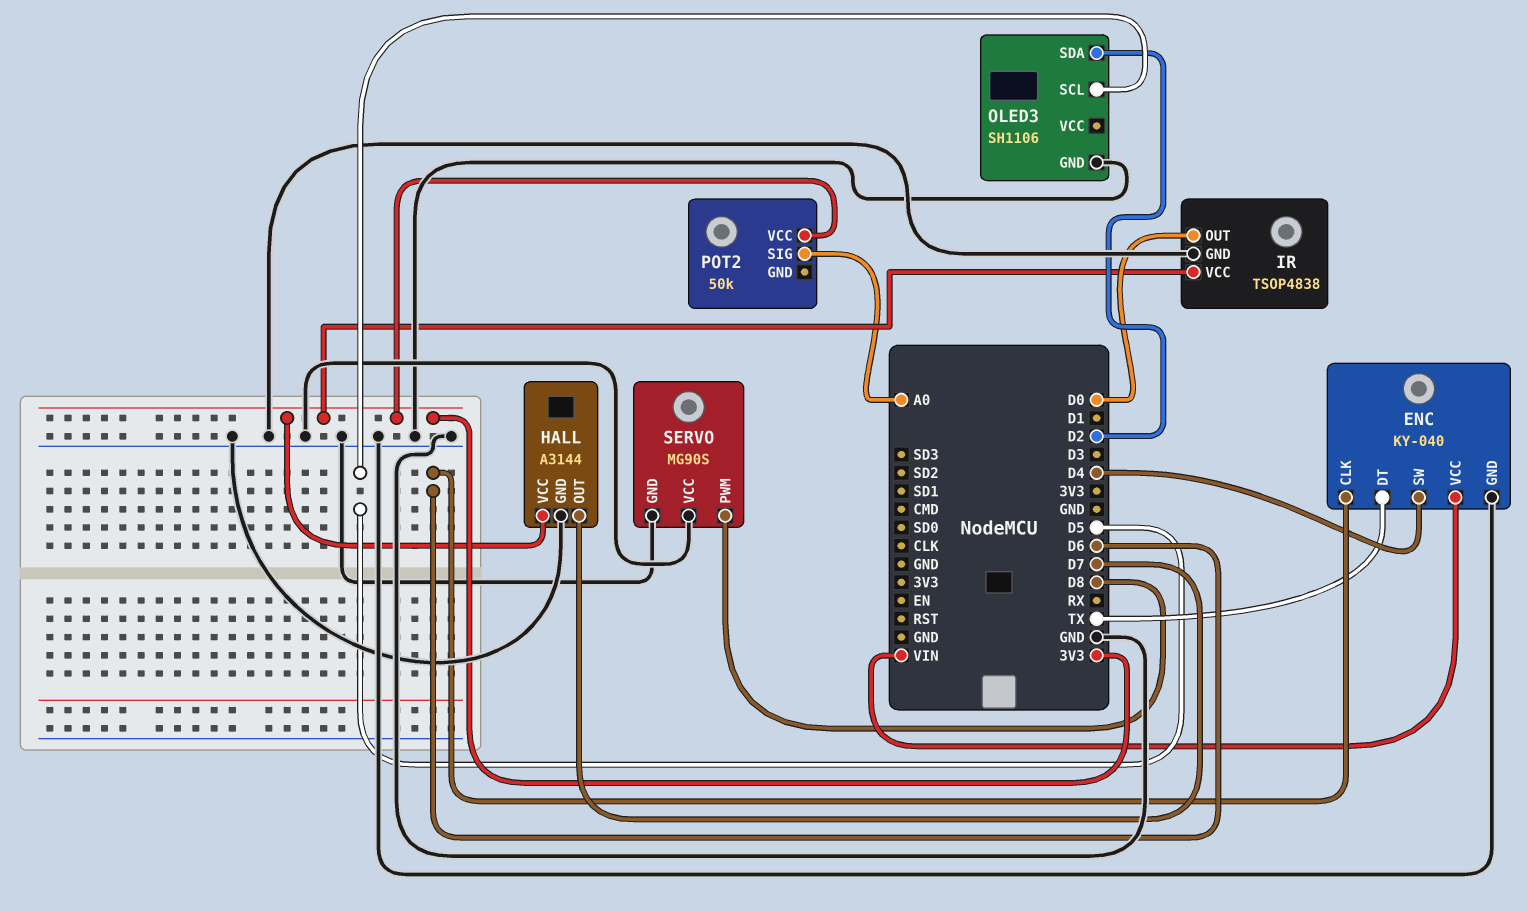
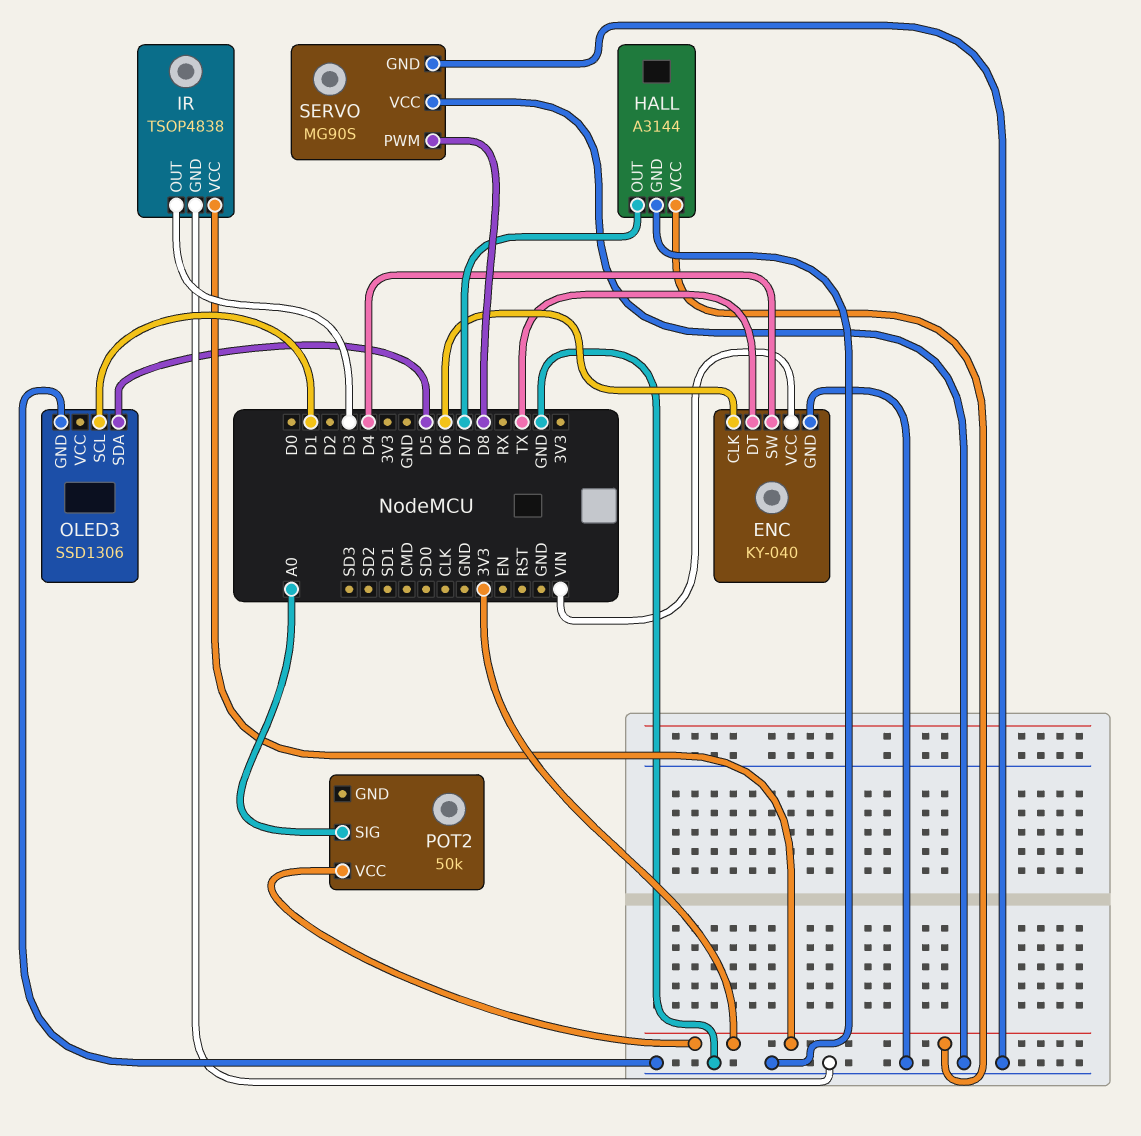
IR pin OUT: D0 -> D3
OLED3: SH1106 -> SSD1306
OLED3 pin SCL: D5 -> D1
OLED3 pin SDA: D2 -> D5

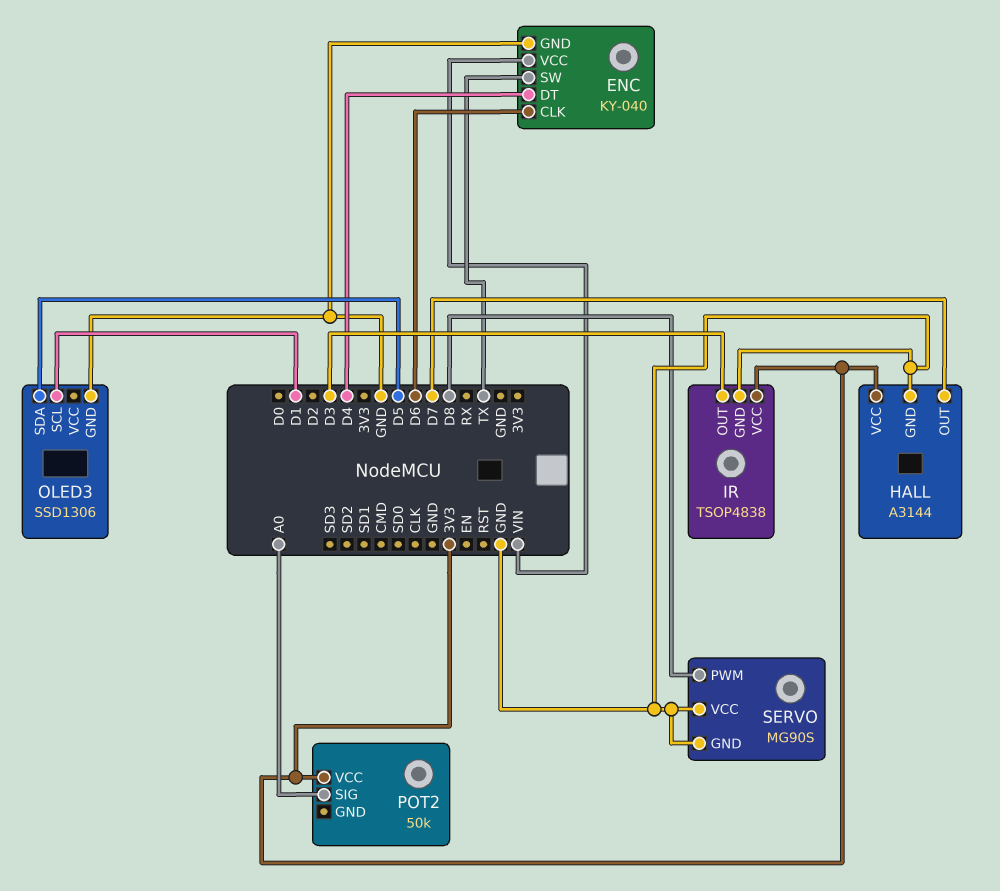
ENC pin DT: TX -> D4
ENC pin SW: D4 -> TX

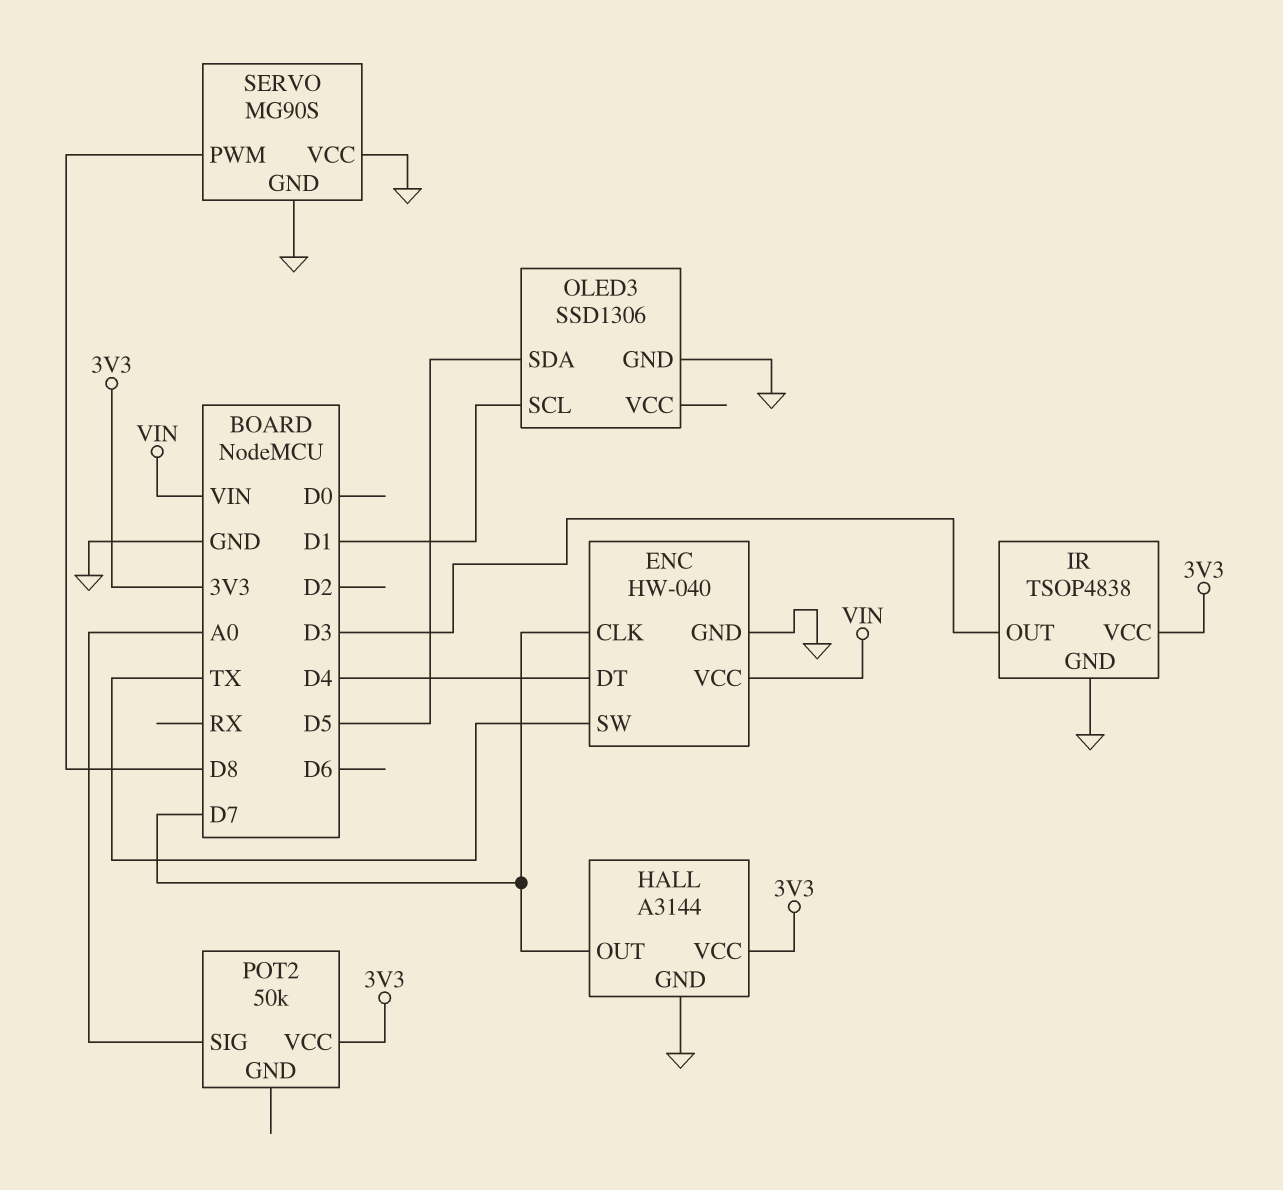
ENC: KY-040 -> HW-040
ENC pin CLK: D6 -> D7

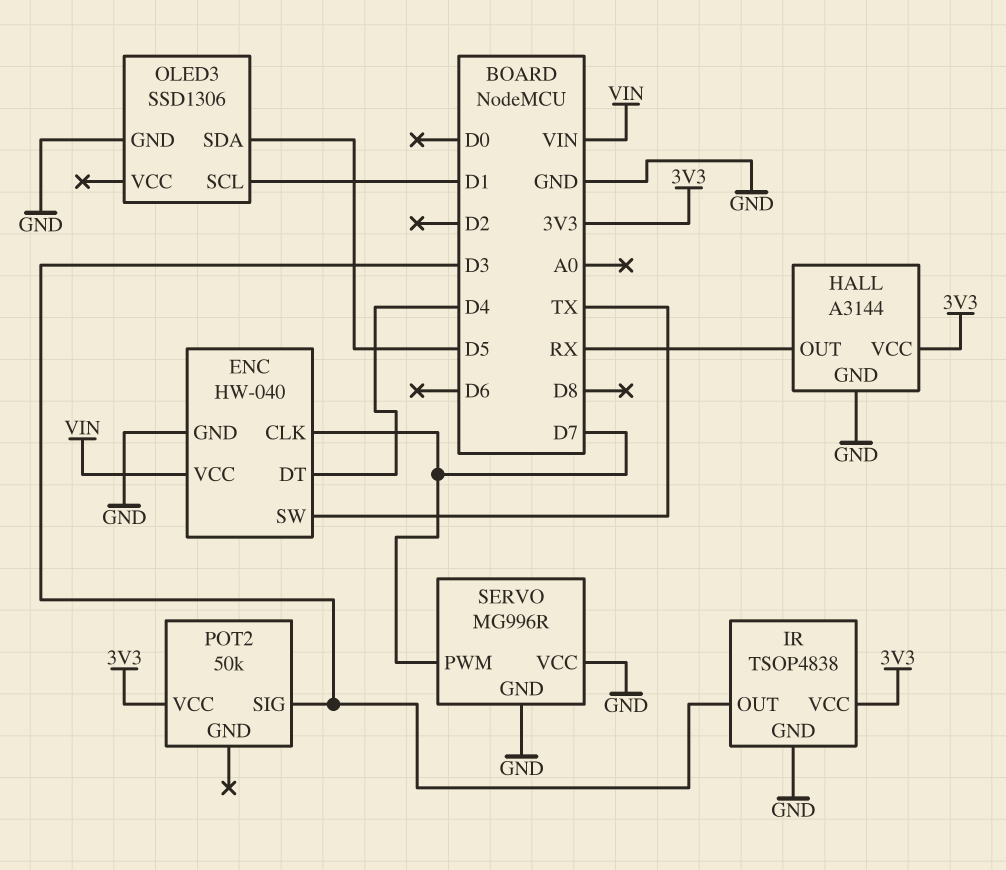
HALL pin OUT: D7 -> RX
POT2 pin SIG: A0 -> D3
SERVO: MG90S -> MG996R
SERVO pin PWM: D8 -> D7

